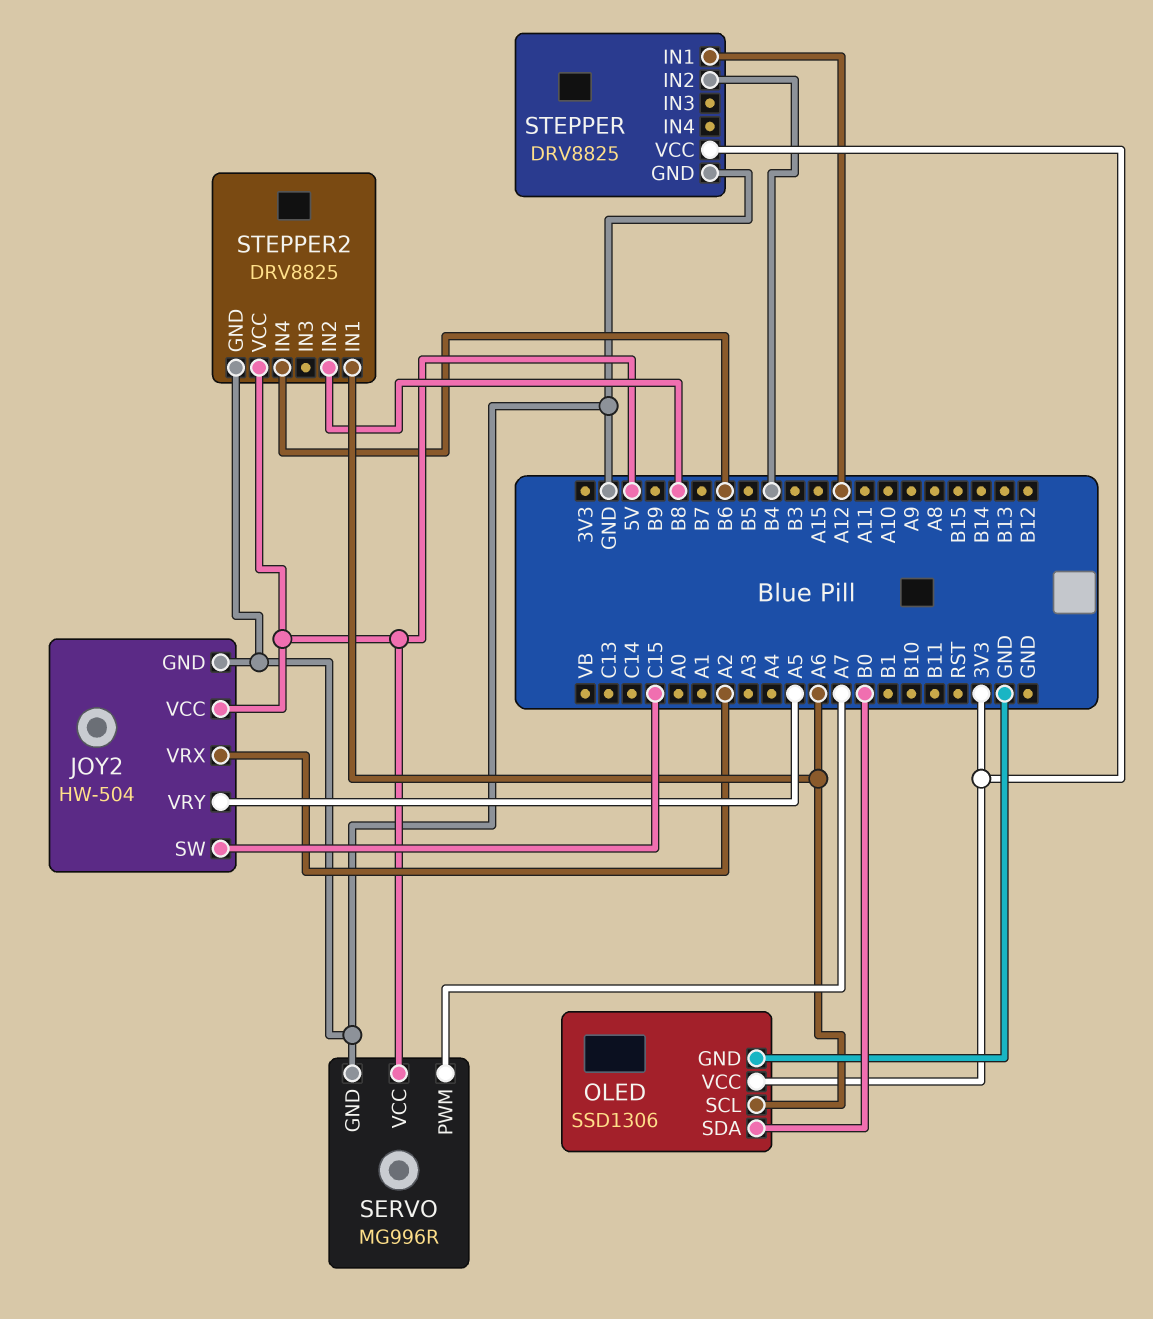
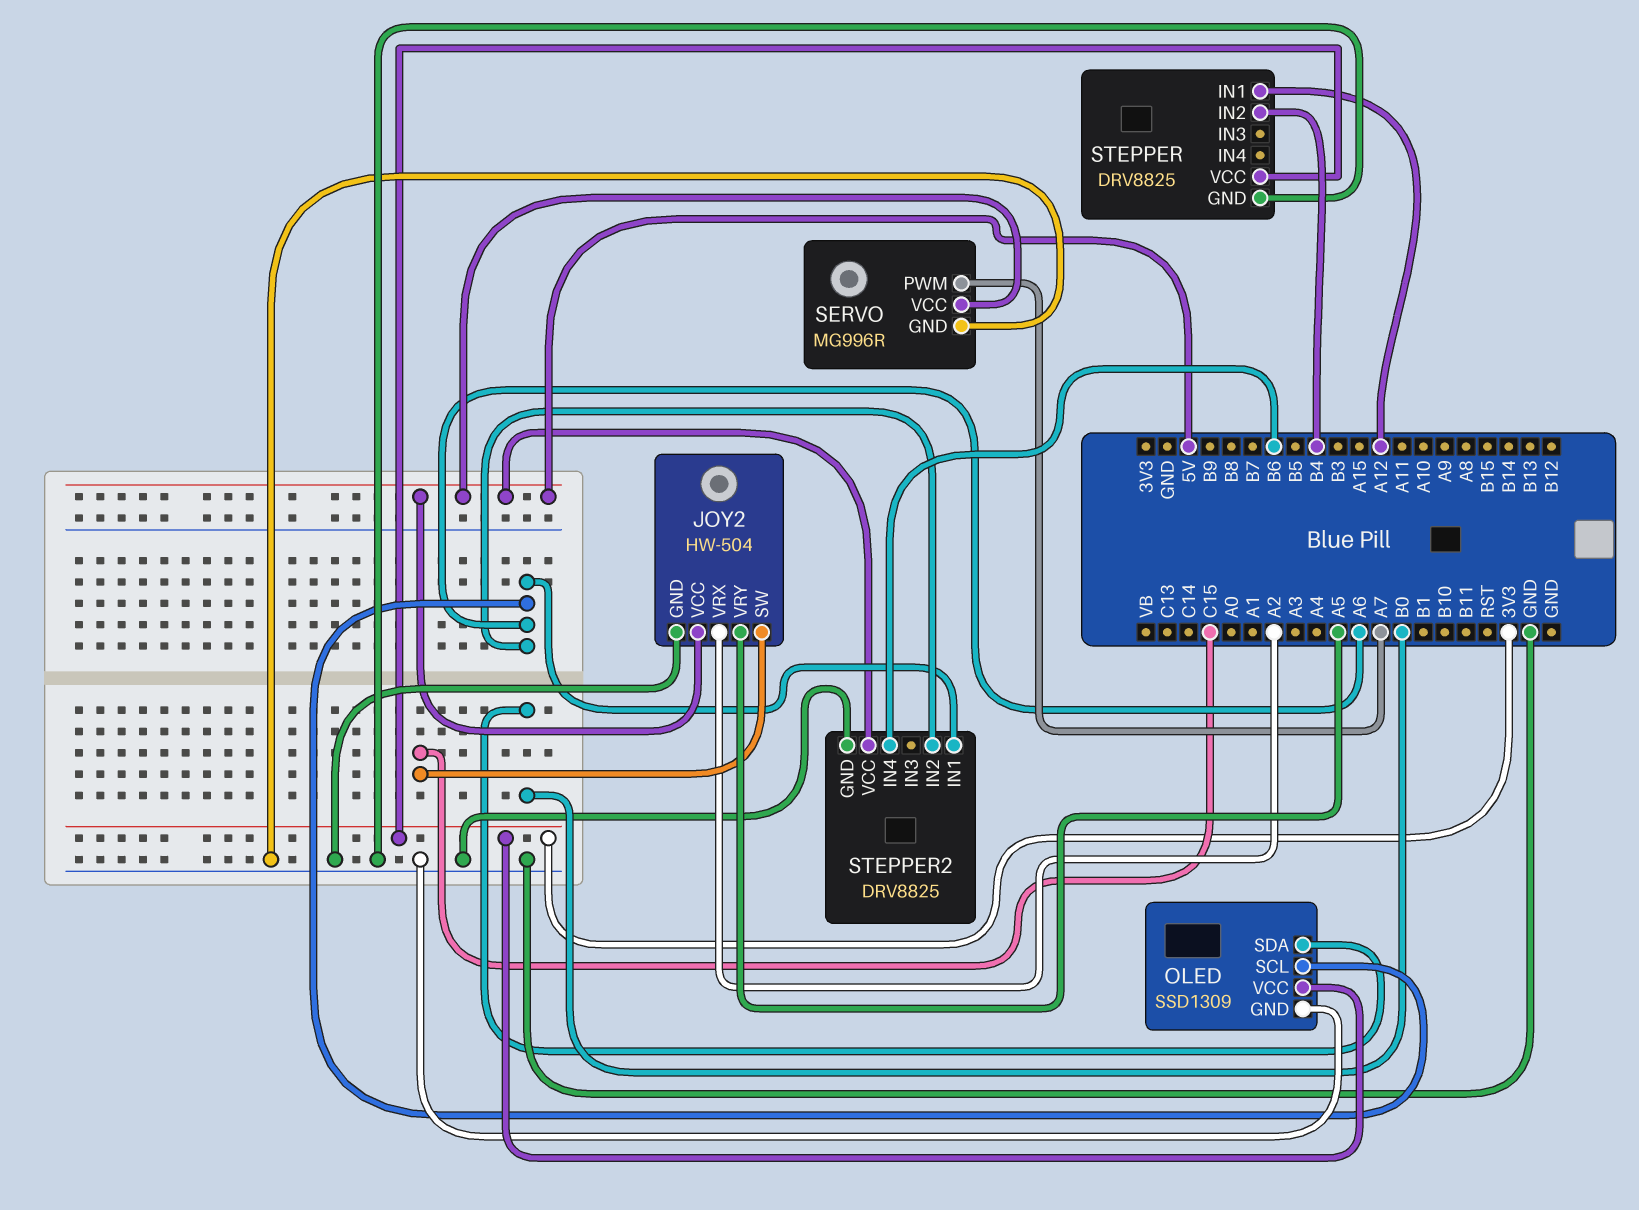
OLED: SSD1306 -> SSD1309
STEPPER2 pin IN2: B8 -> A6

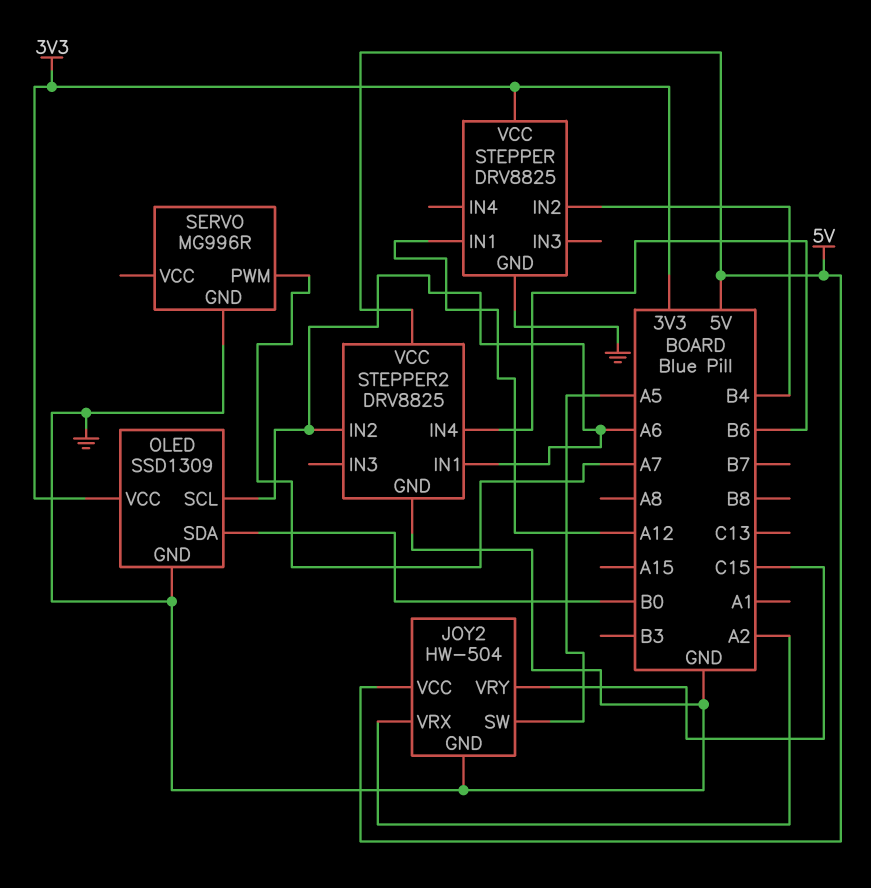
JOY2 pin SW: C15 -> A5
JOY2 pin VRY: A5 -> C15
SERVO pin VCC: 5V -> none

